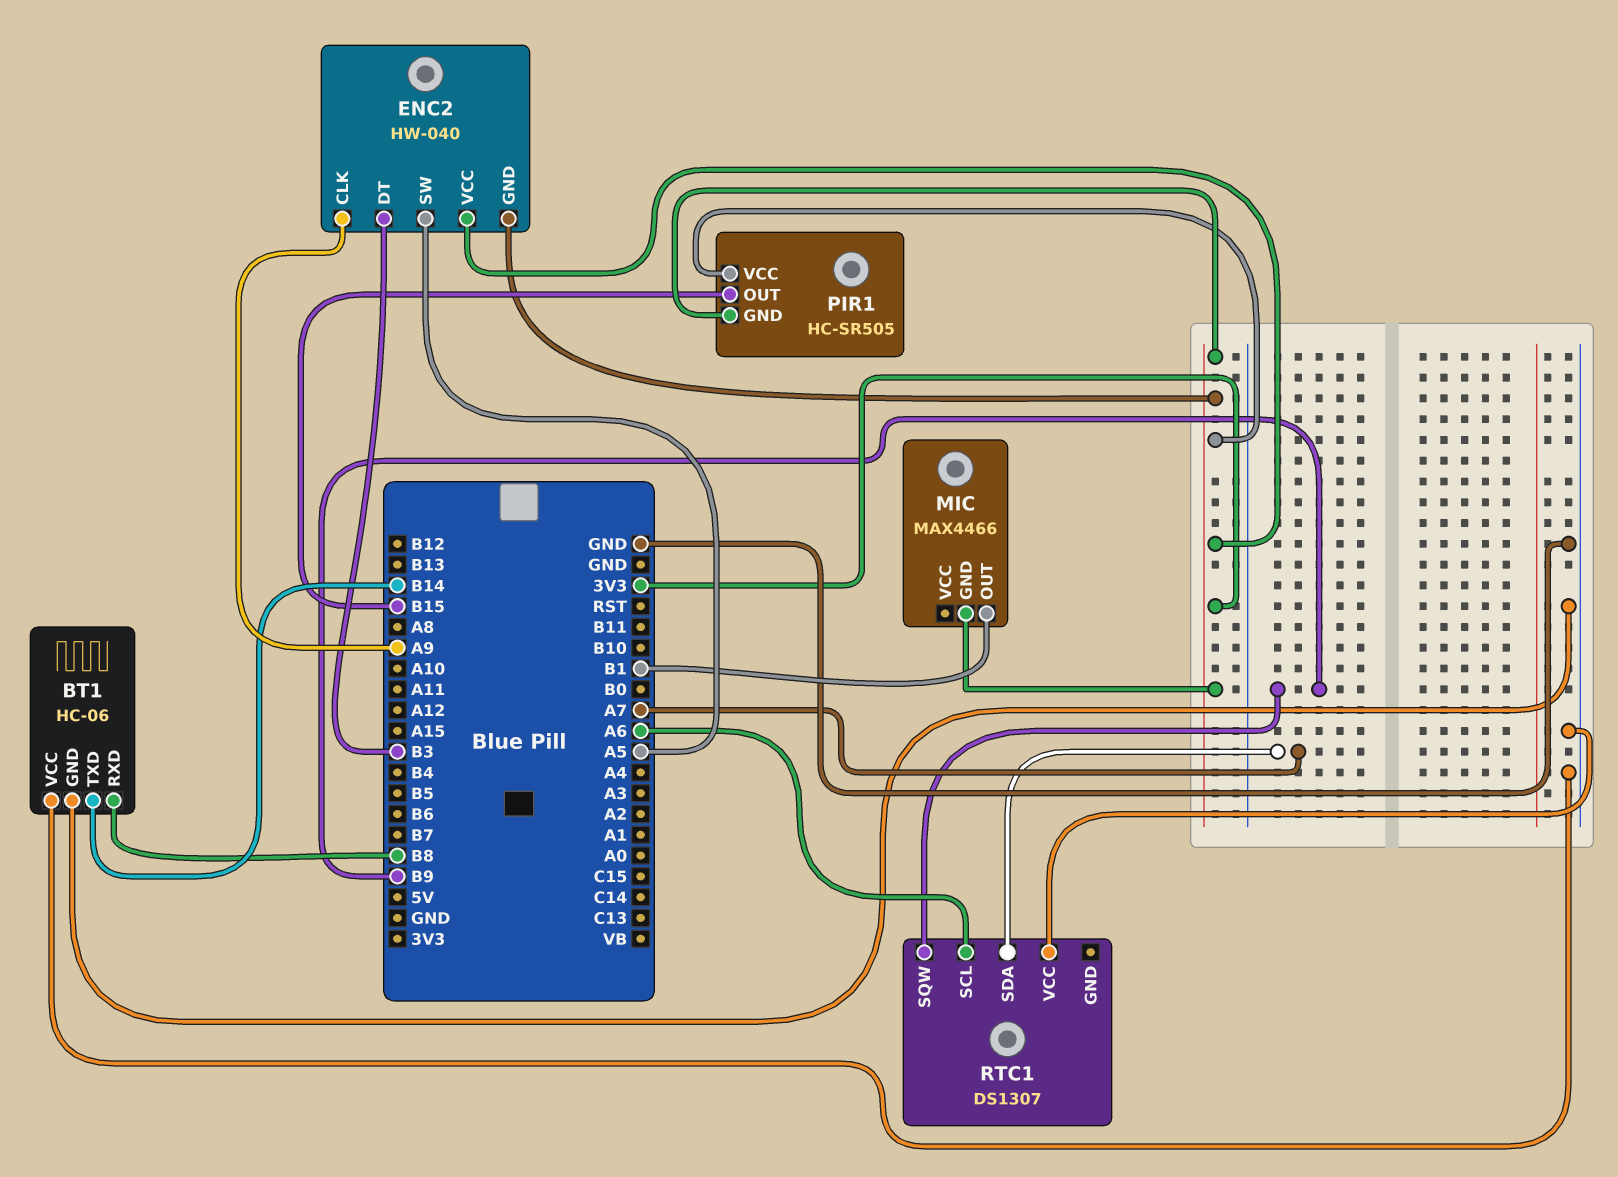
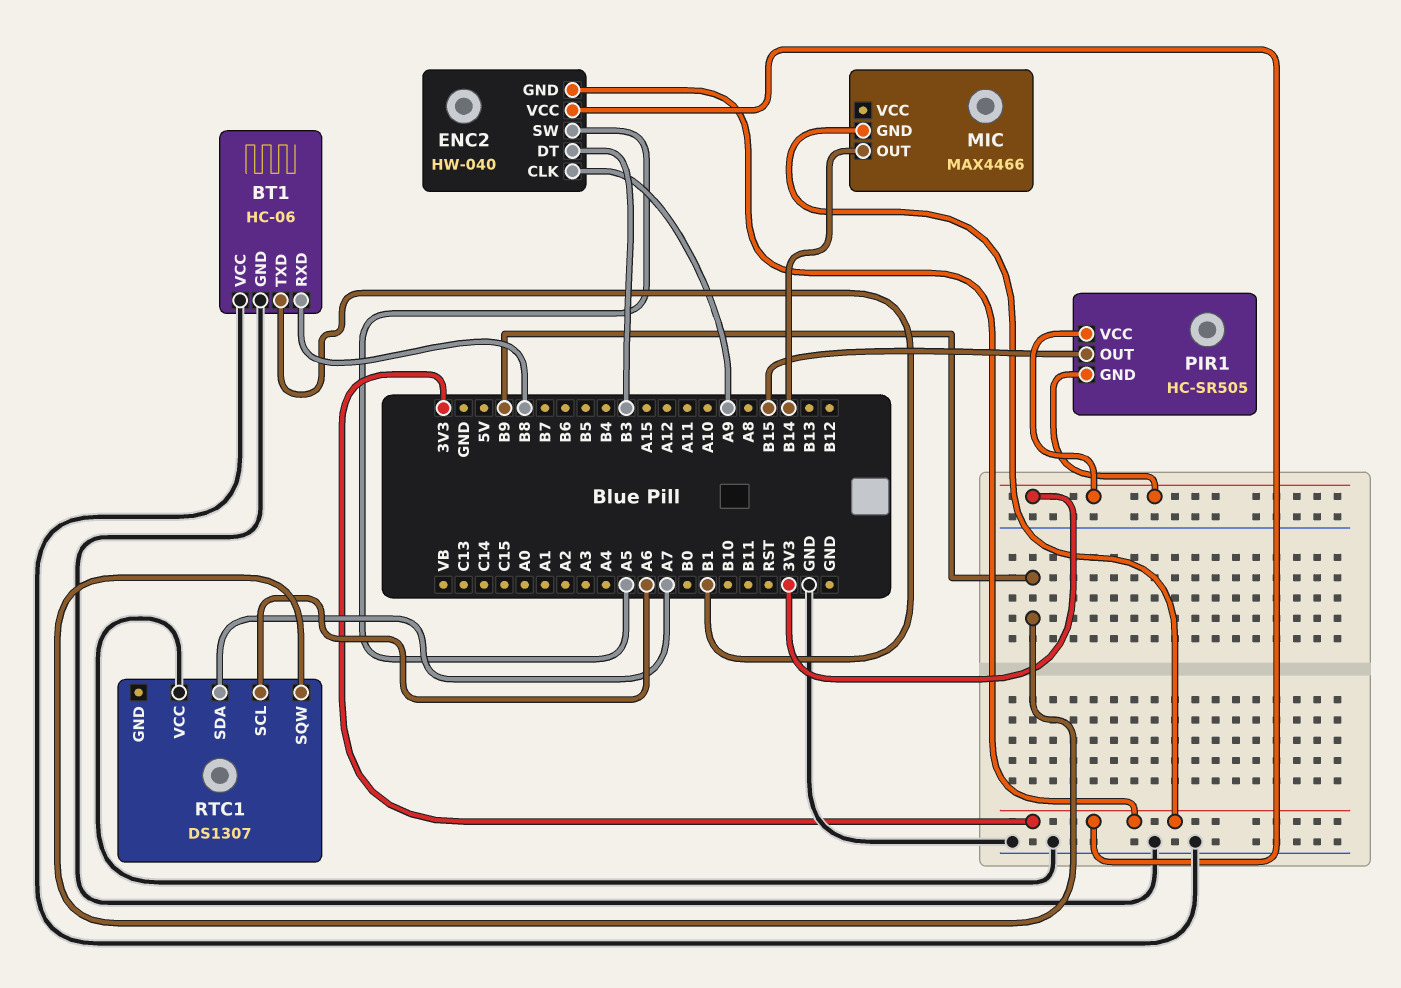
BT1 pin TXD: B14 -> B1
MIC pin OUT: B1 -> B14

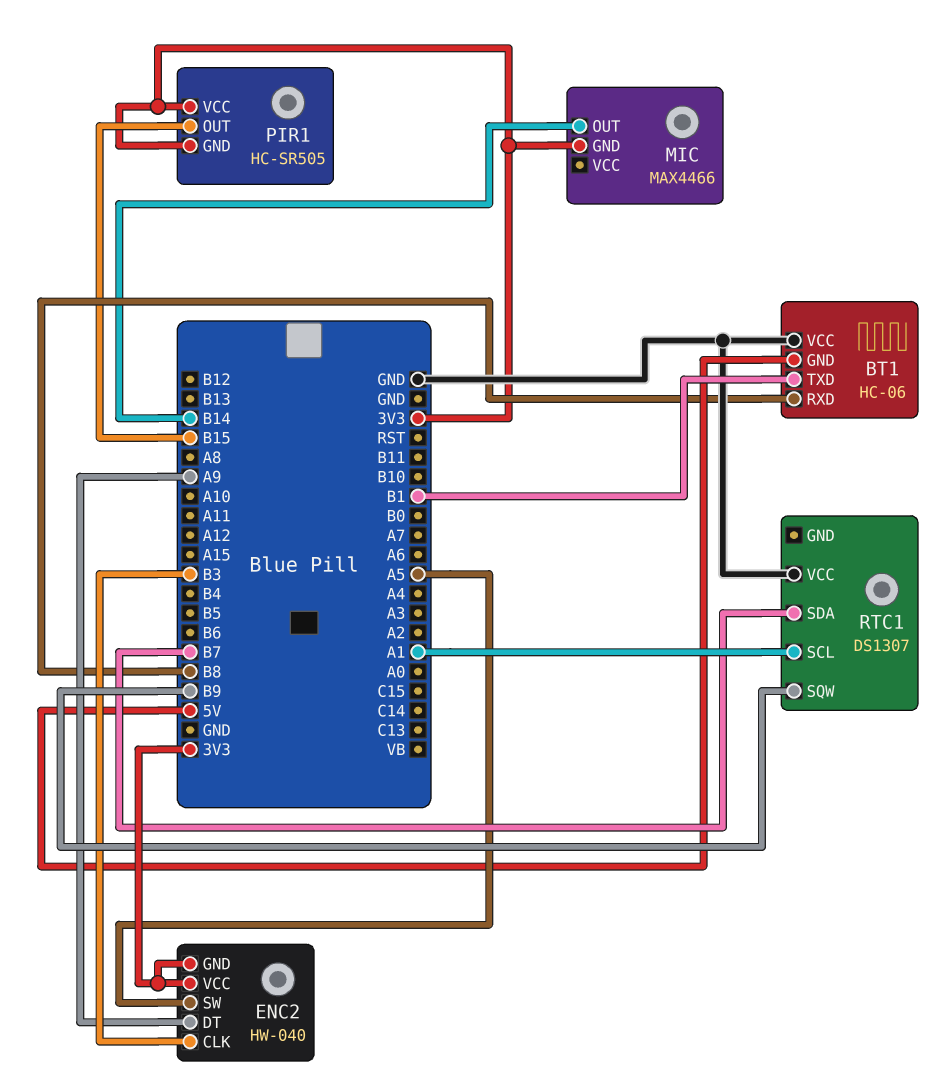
BT1 pin GND: GND -> 5V
ENC2 pin CLK: A9 -> B3
ENC2 pin DT: B3 -> A9
RTC1 pin SCL: A6 -> A1
RTC1 pin SDA: A7 -> B7

